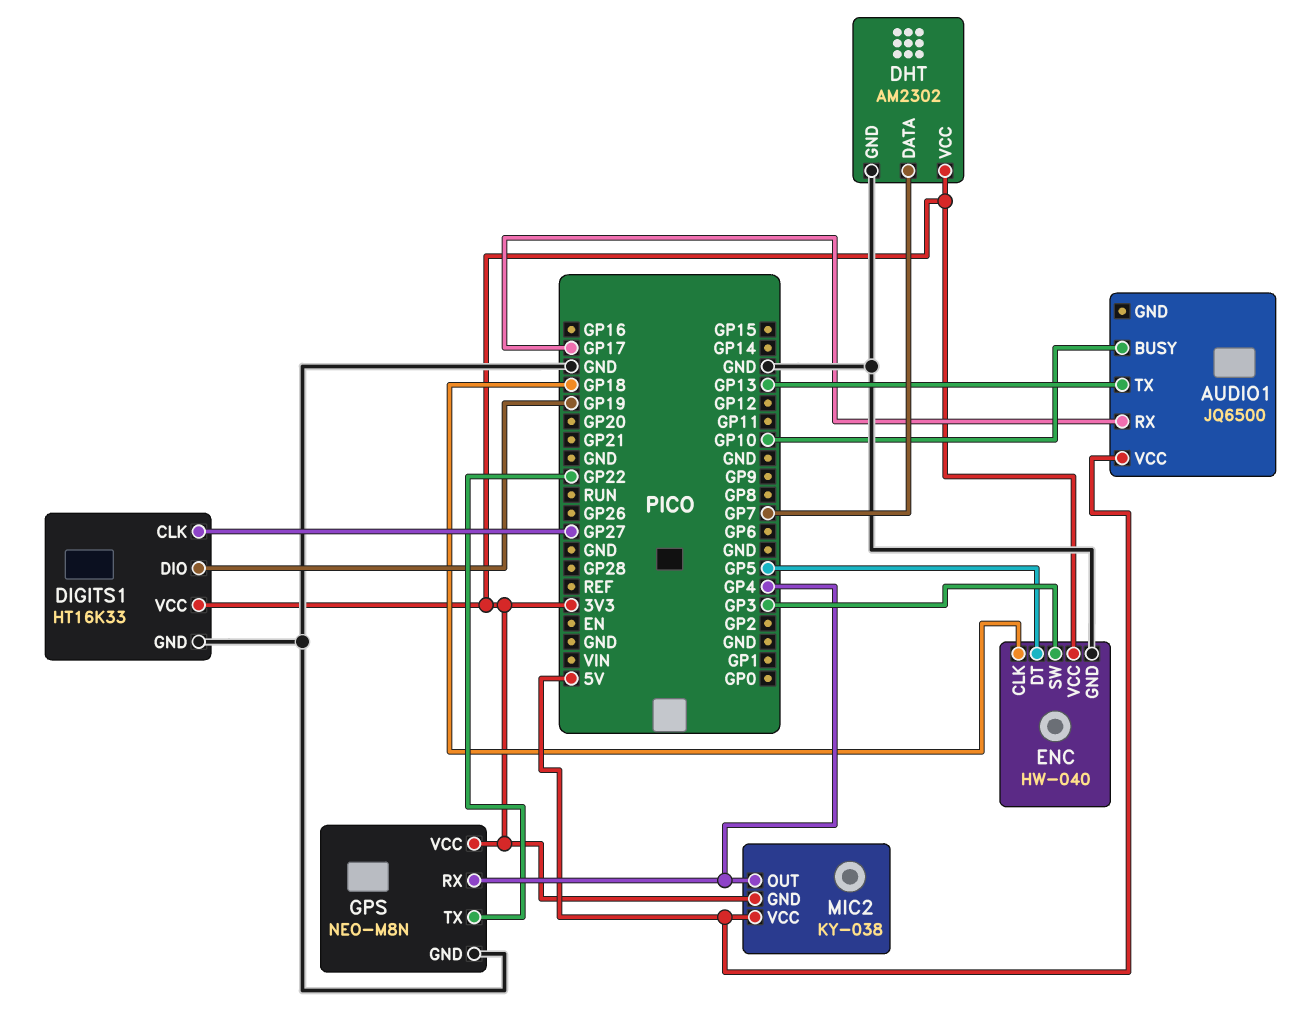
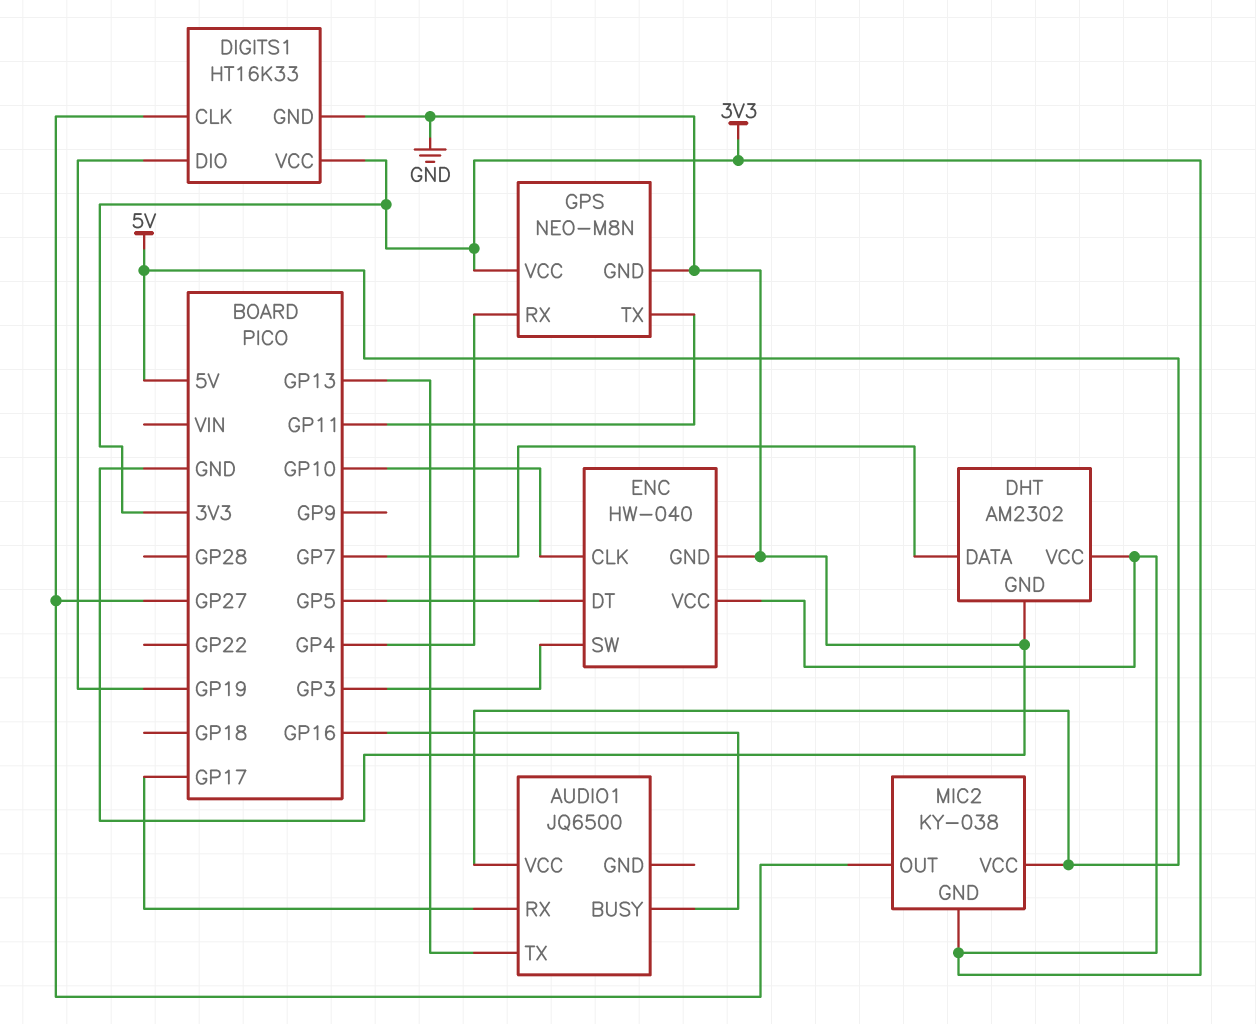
AUDIO1 pin BUSY: GP10 -> GP16
ENC pin CLK: GP18 -> GP10
GPS pin TX: GP22 -> GP11
MIC2 pin OUT: GP4 -> GP27

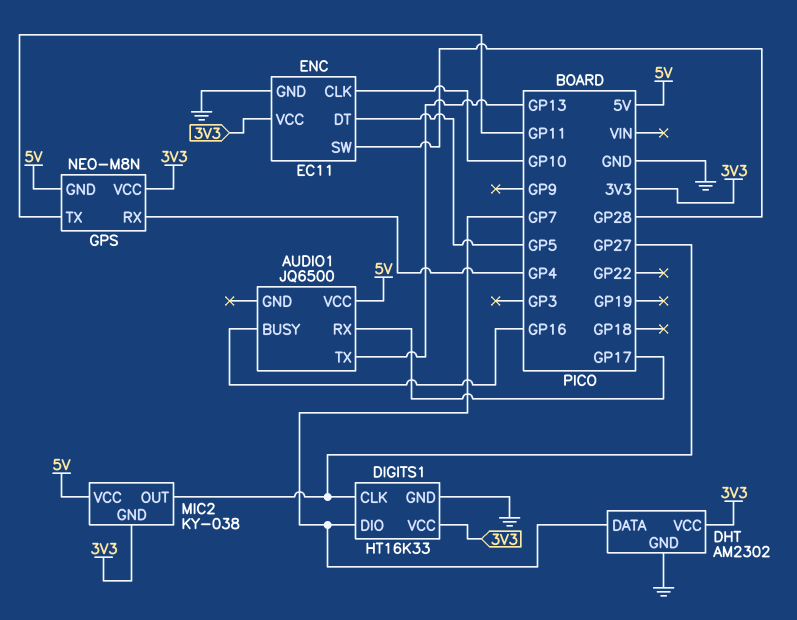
DIGITS1 pin DIO: GP19 -> GP7
ENC: HW-040 -> EC11
ENC pin SW: GP3 -> GP28
GPS pin GND: GND -> 5V

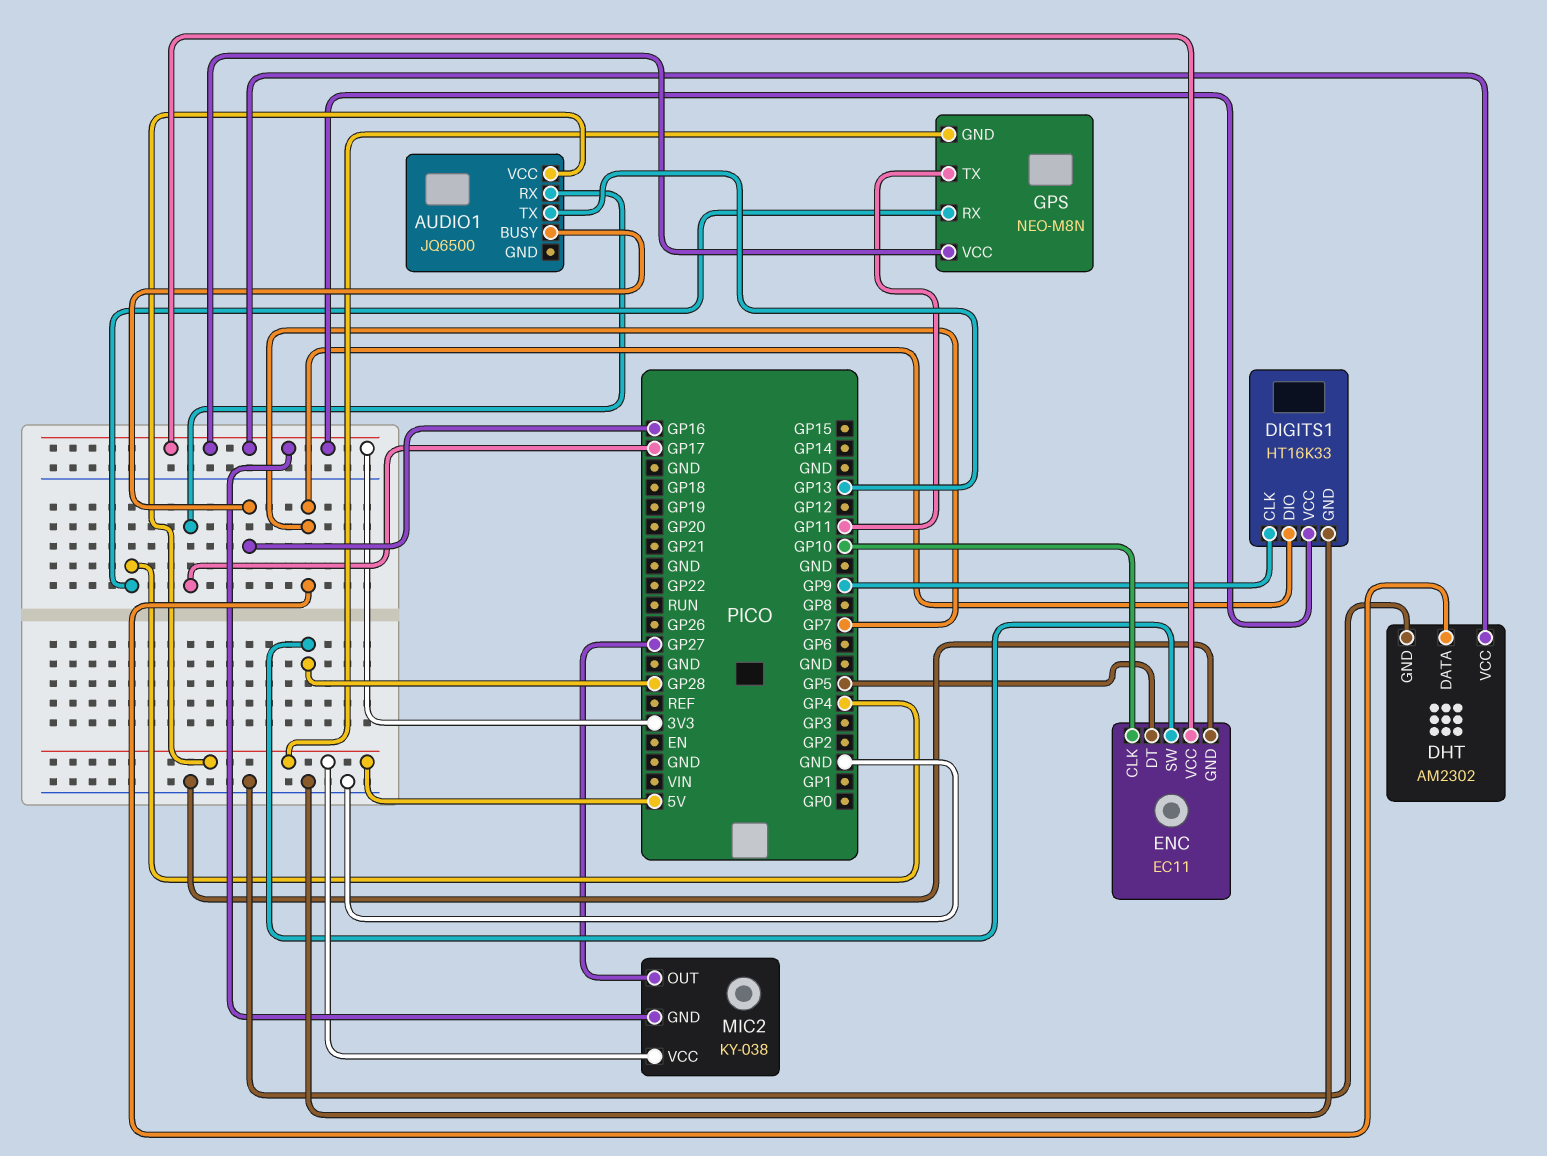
DIGITS1 pin CLK: GP27 -> GP9

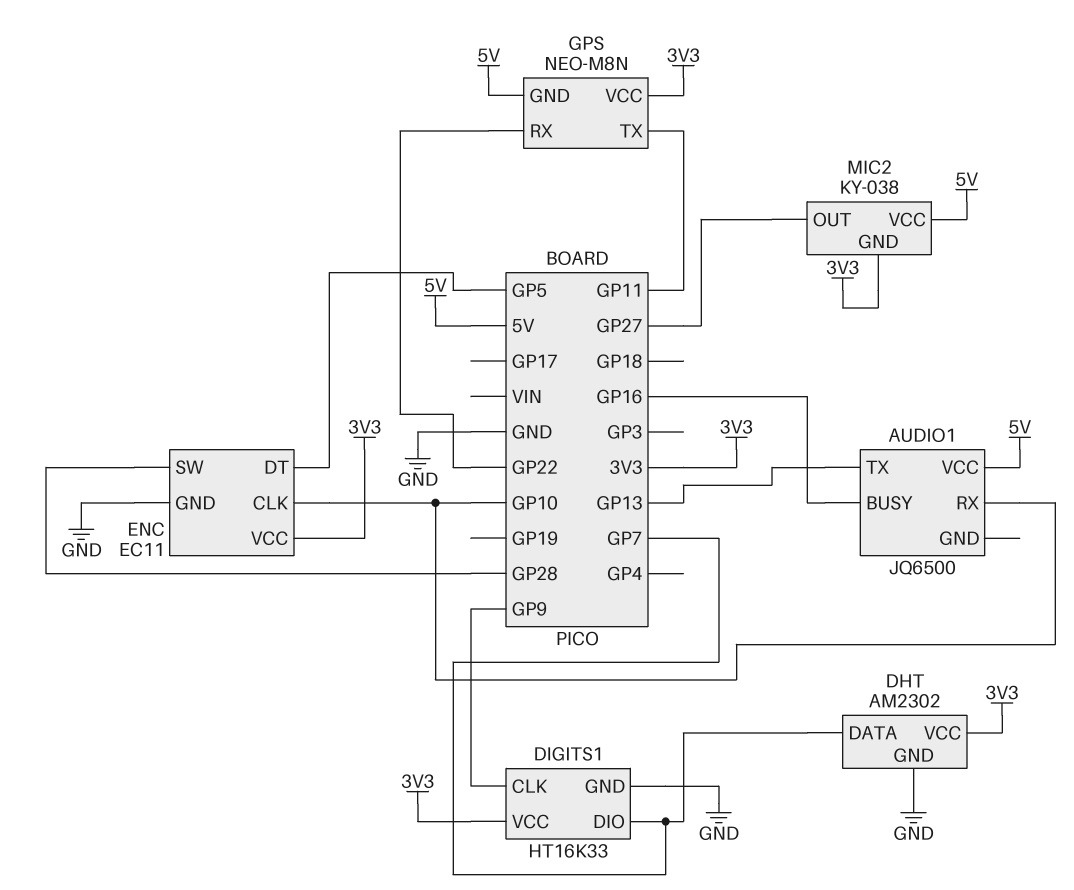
AUDIO1 pin RX: GP17 -> GP10
GPS pin RX: GP4 -> GP22

